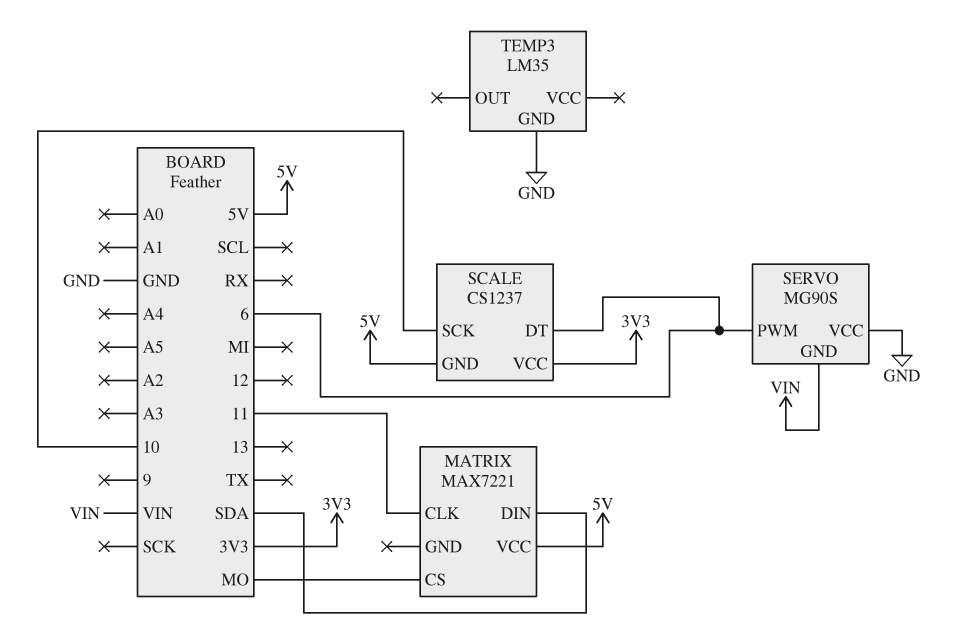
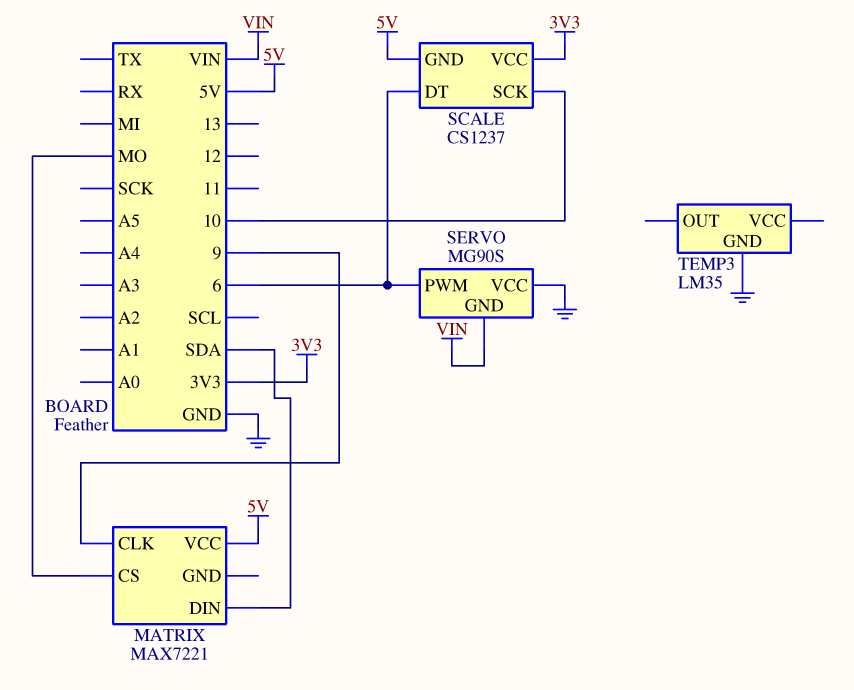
MATRIX pin CLK: 11 -> 9

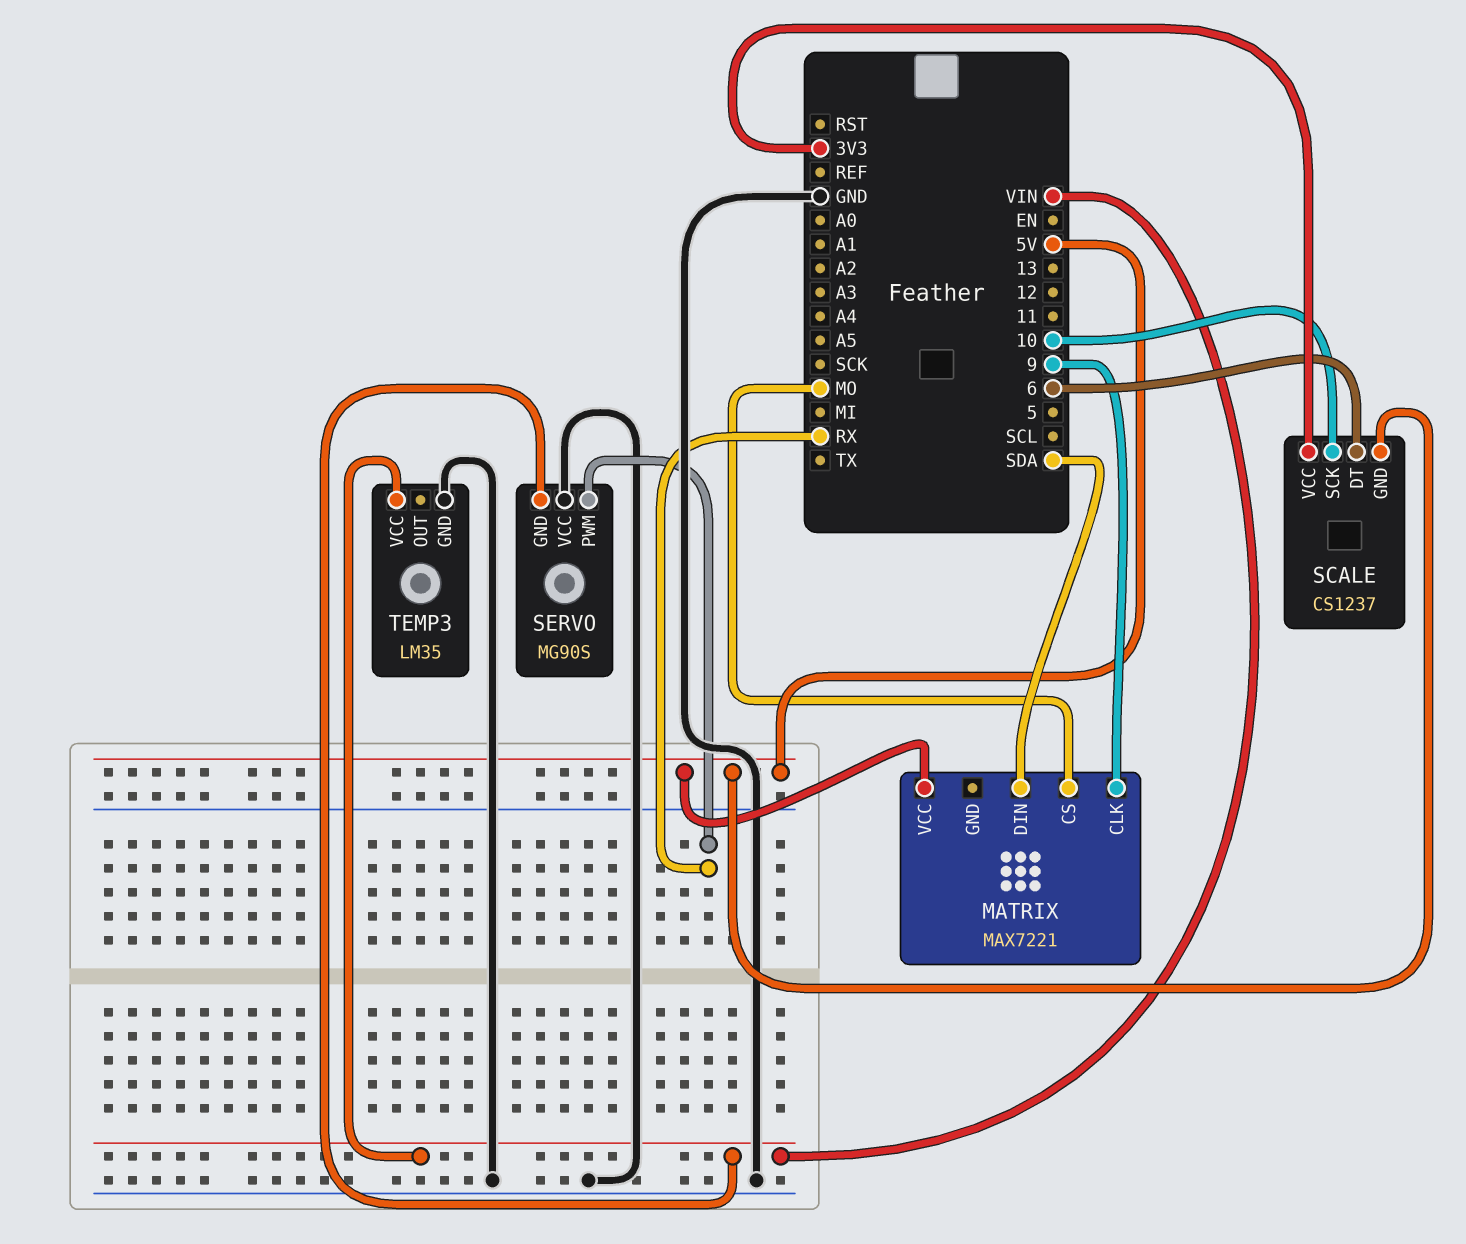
SERVO pin PWM: 6 -> RX
TEMP3 pin VCC: none -> VIN

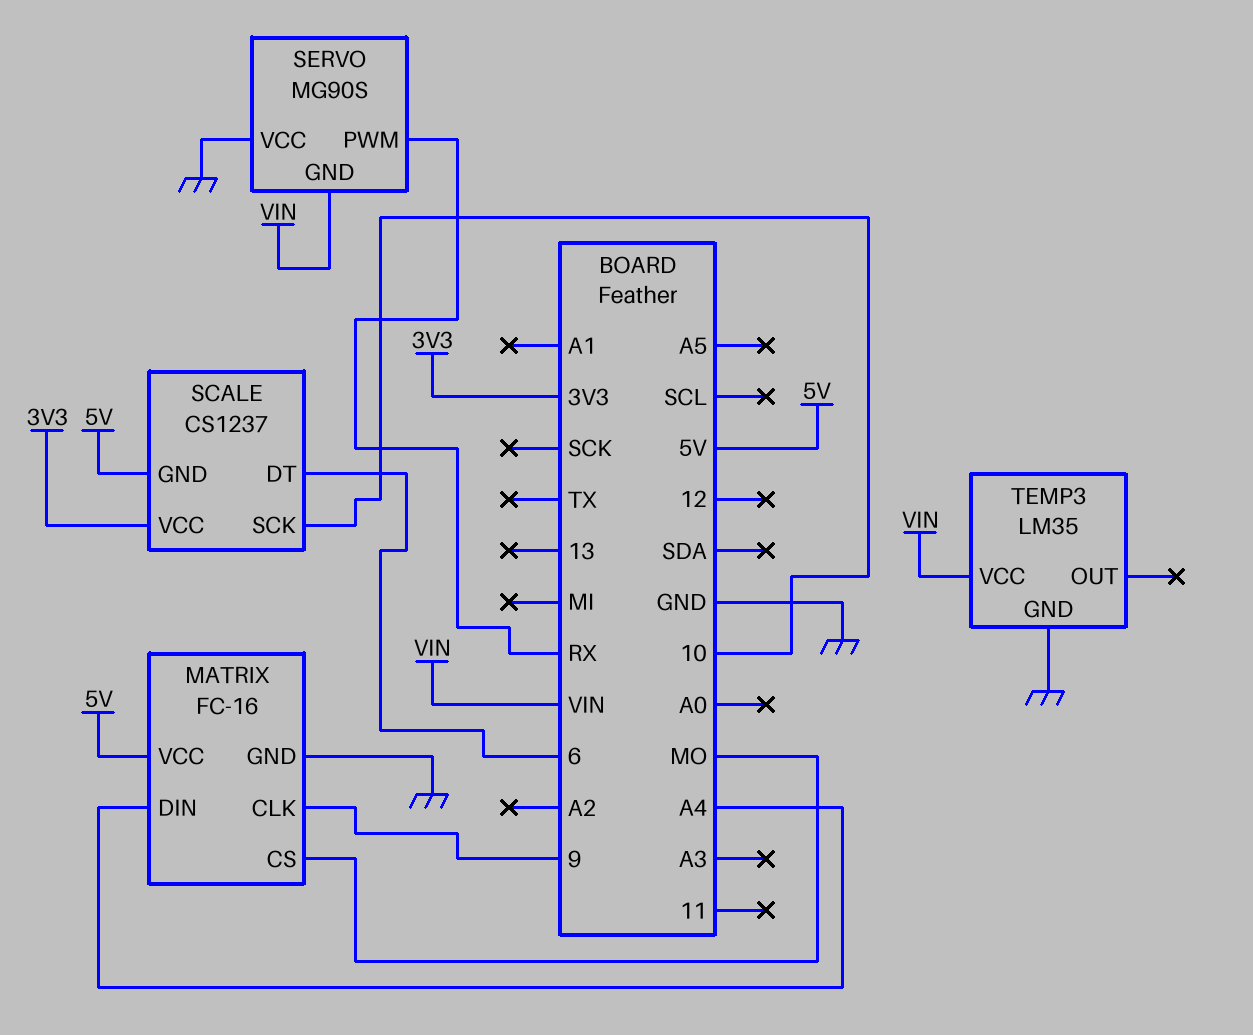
MATRIX: MAX7221 -> FC-16
MATRIX pin DIN: SDA -> A4
MATRIX pin GND: none -> GND

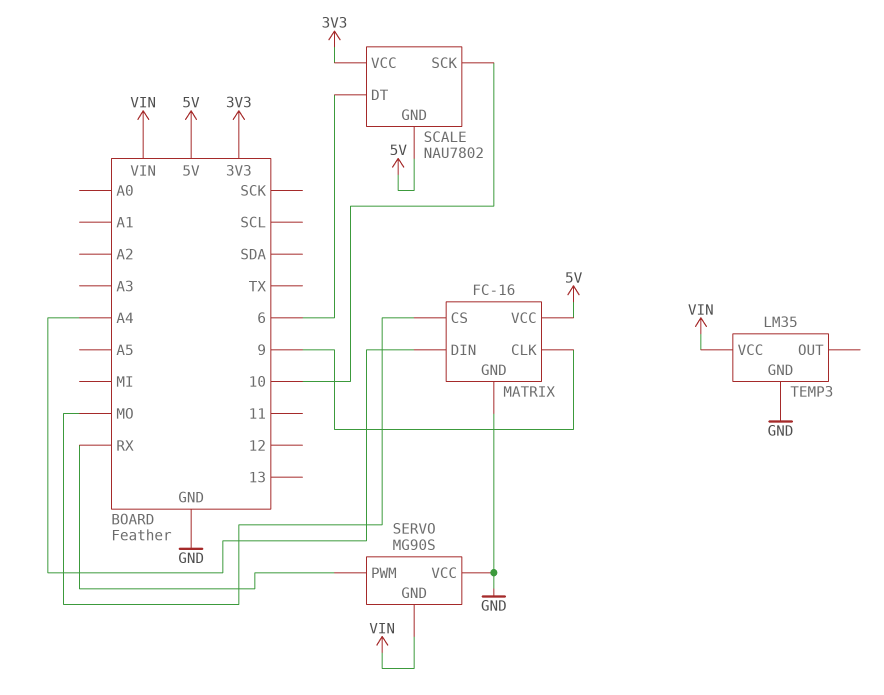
SCALE: CS1237 -> NAU7802

